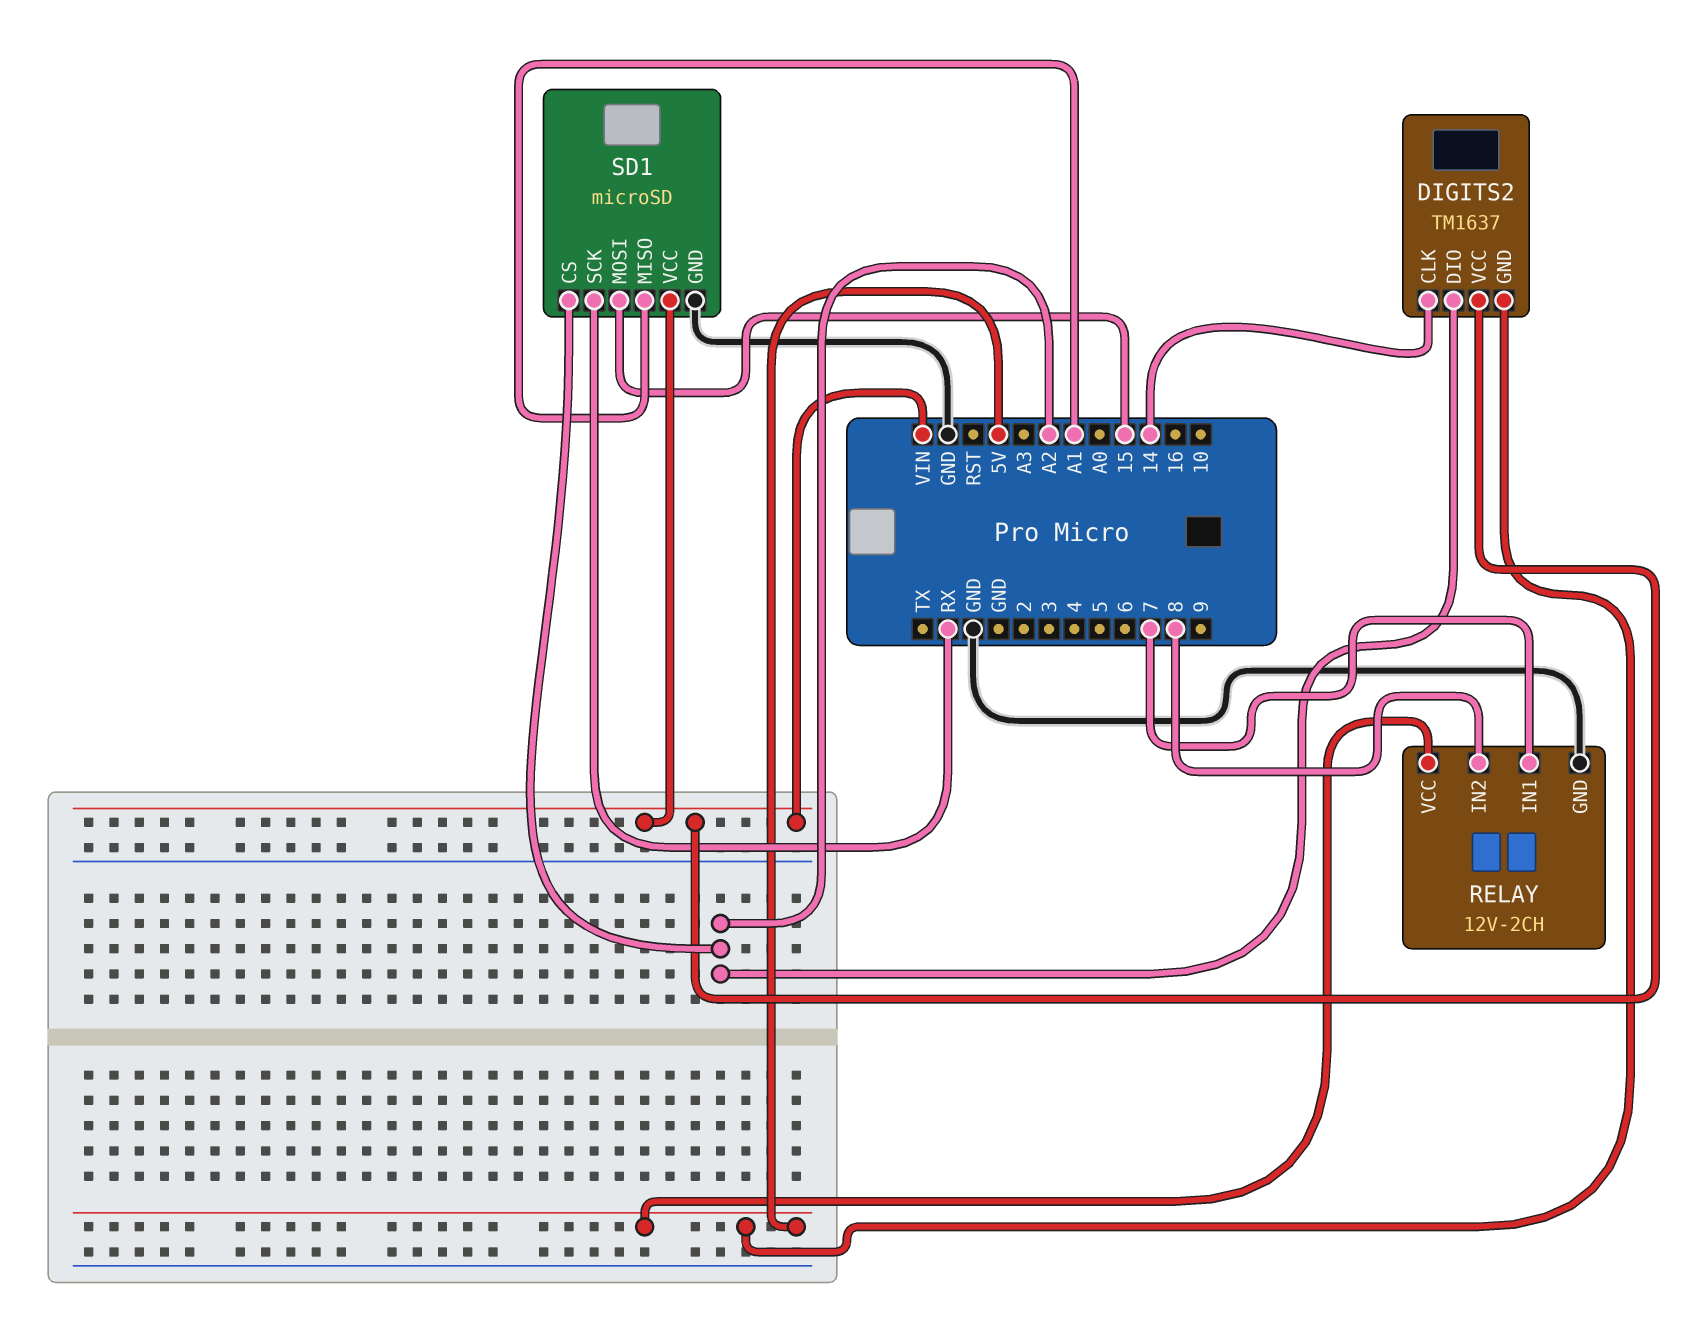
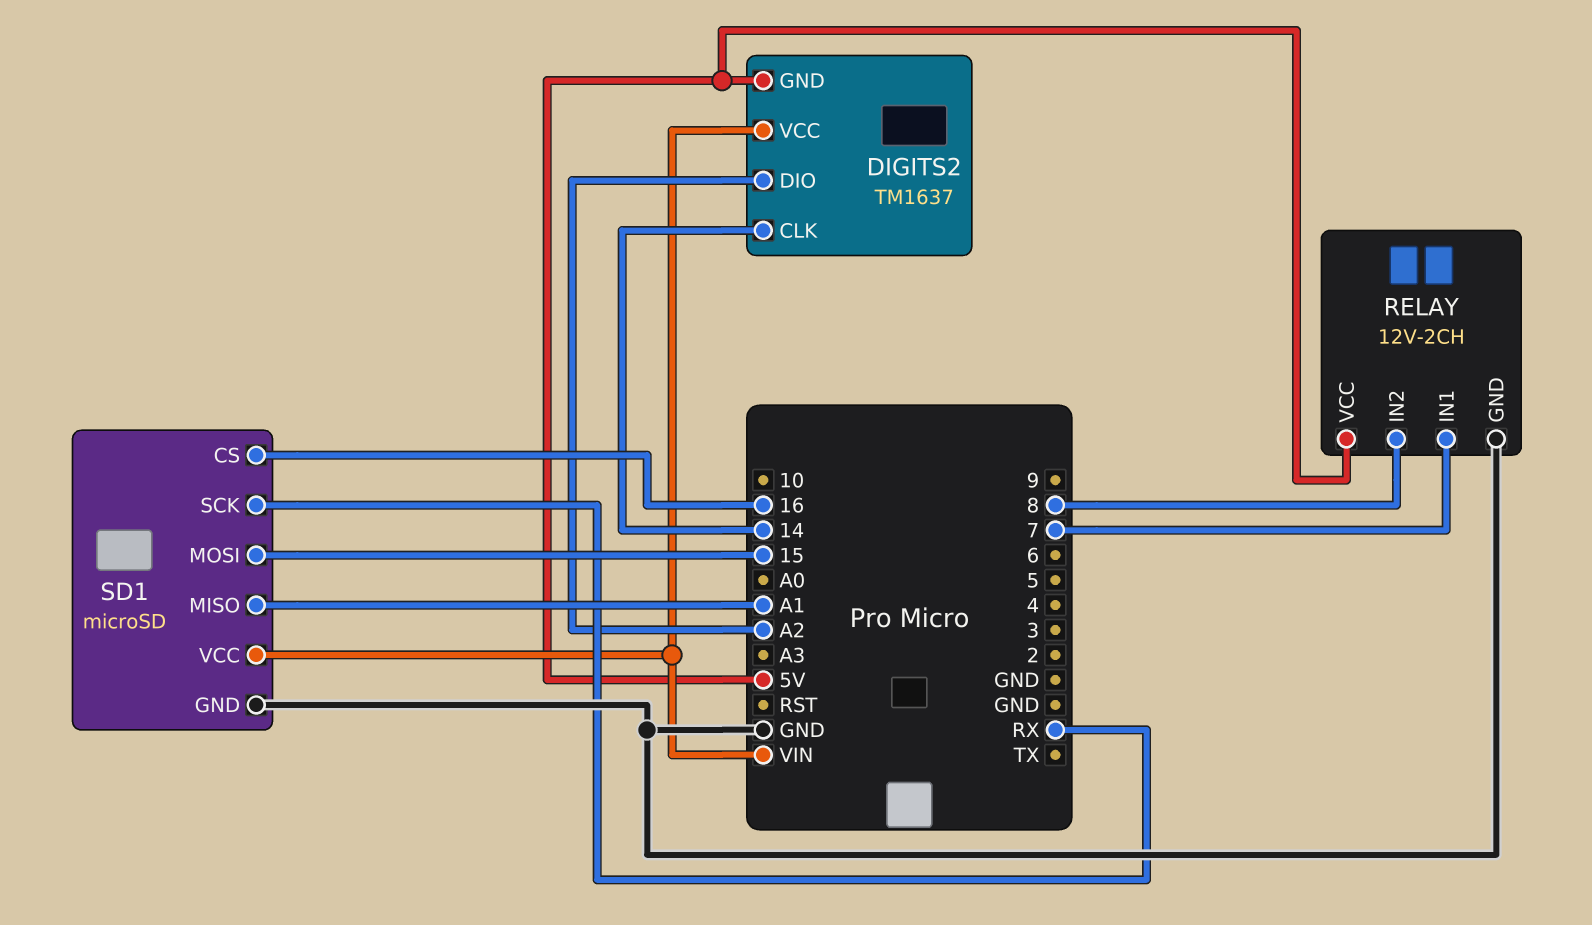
SD1 pin CS: A2 -> 16

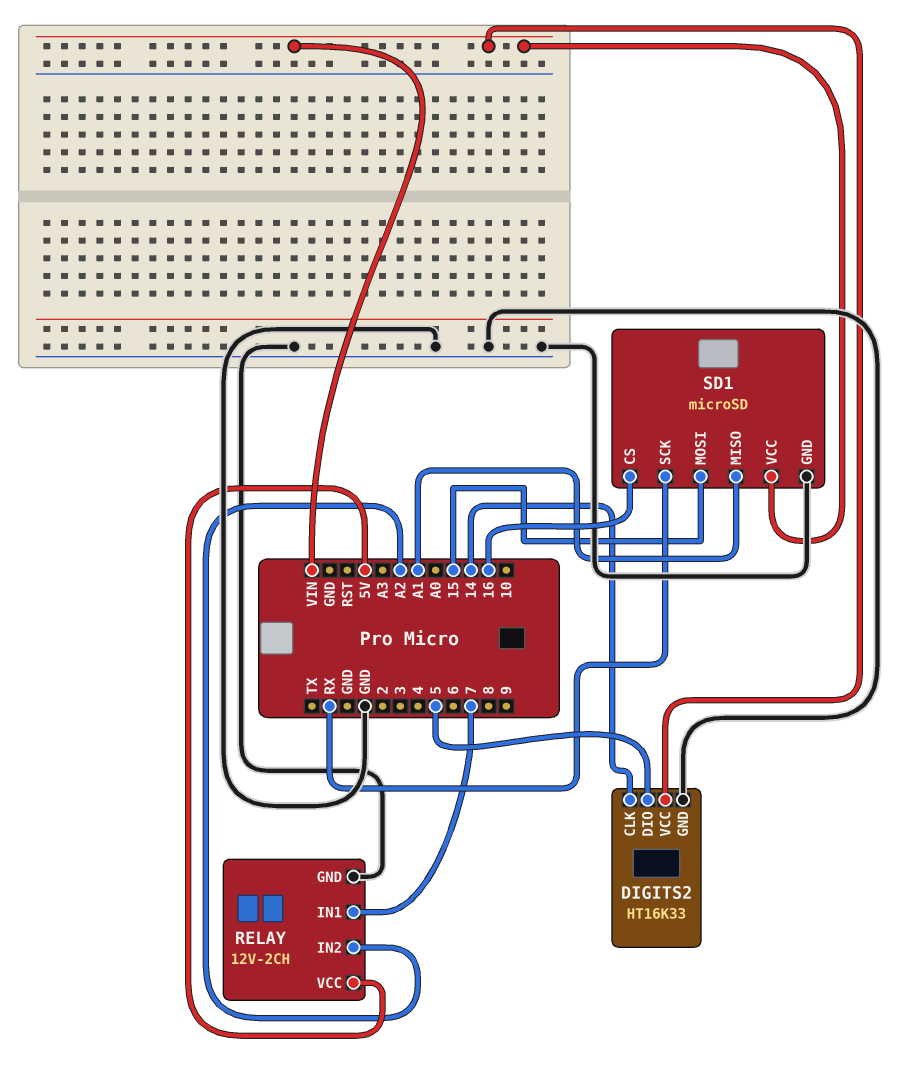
DIGITS2: TM1637 -> HT16K33
DIGITS2 pin DIO: A2 -> 5
DIGITS2 pin GND: 5V -> GND
RELAY pin IN2: 8 -> A2

